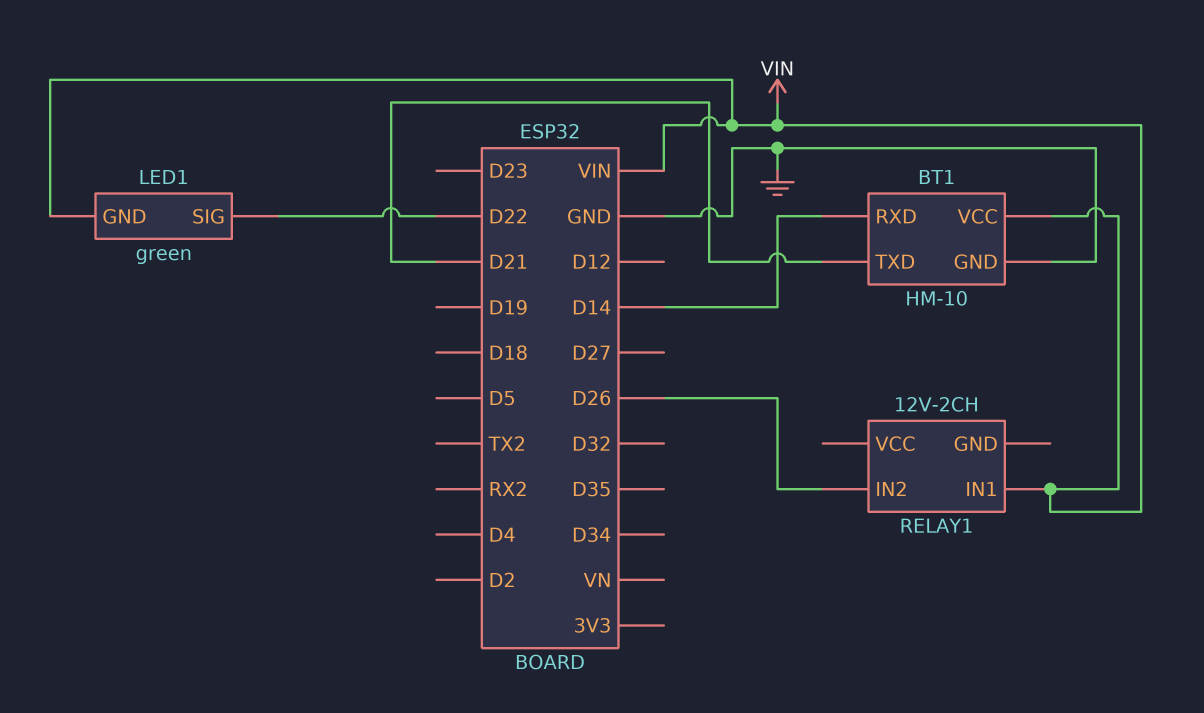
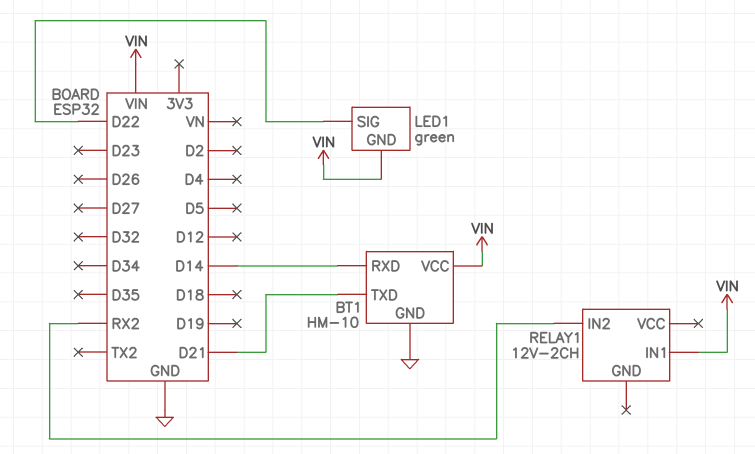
RELAY1 pin IN2: D26 -> RX2

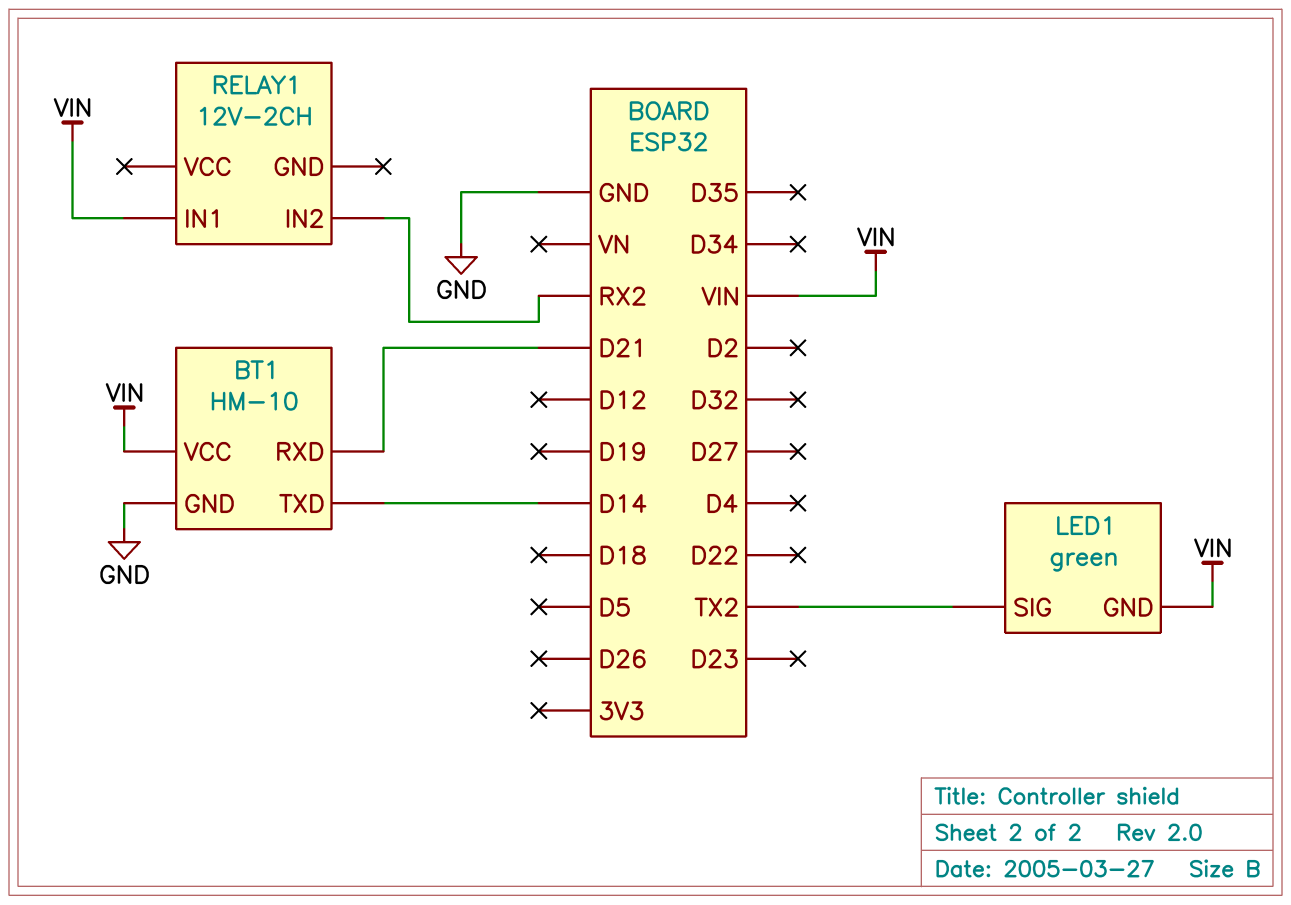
BT1 pin RXD: D14 -> D21
BT1 pin TXD: D21 -> D14
LED1 pin SIG: D22 -> TX2

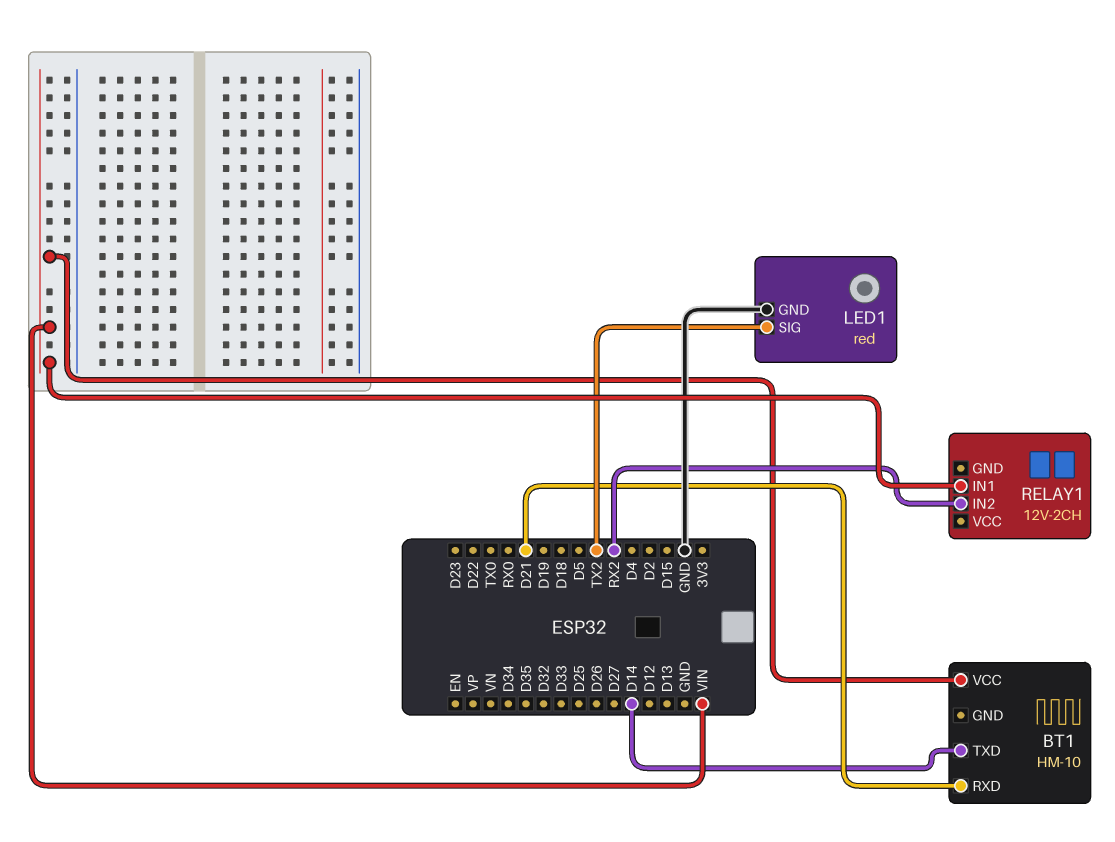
BT1 pin GND: GND -> none
LED1: green -> red
LED1 pin GND: VIN -> GND

